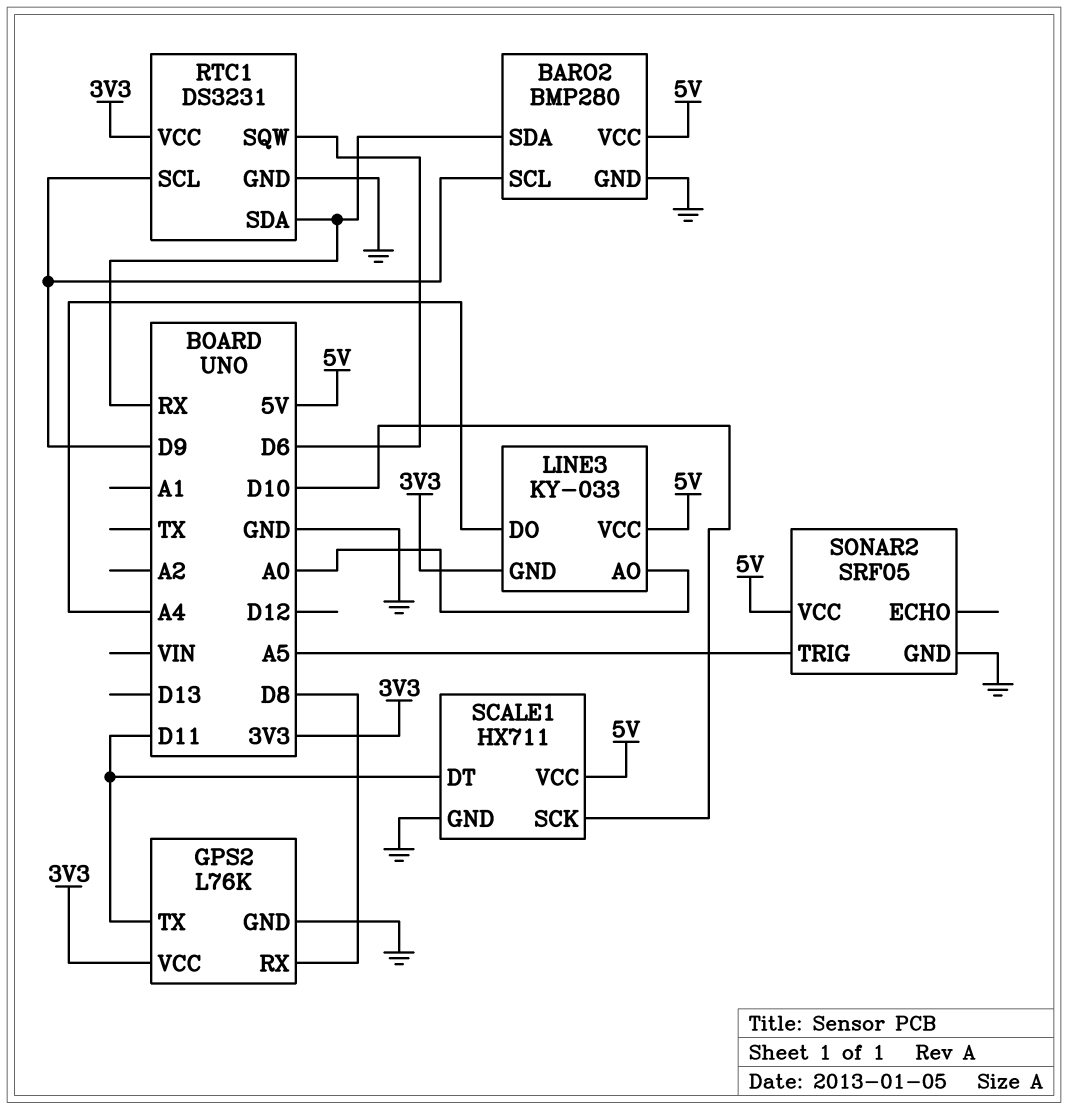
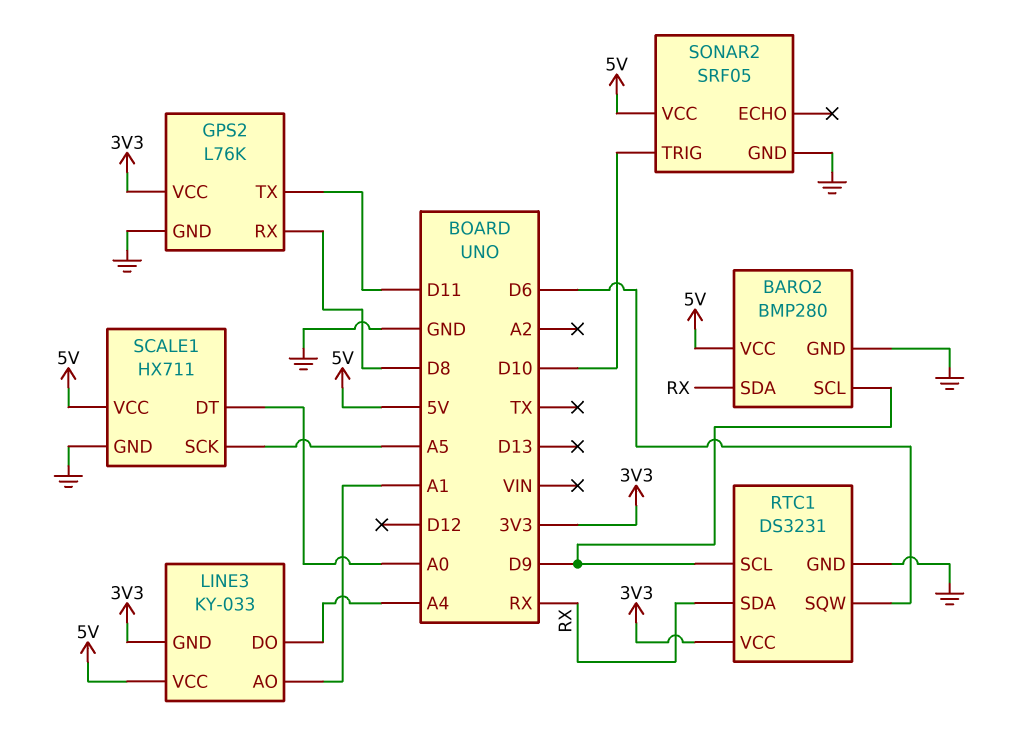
LINE3 pin AO: A0 -> A1
SCALE1 pin DT: D11 -> A0
SCALE1 pin SCK: D10 -> A5
SONAR2 pin TRIG: A5 -> D10

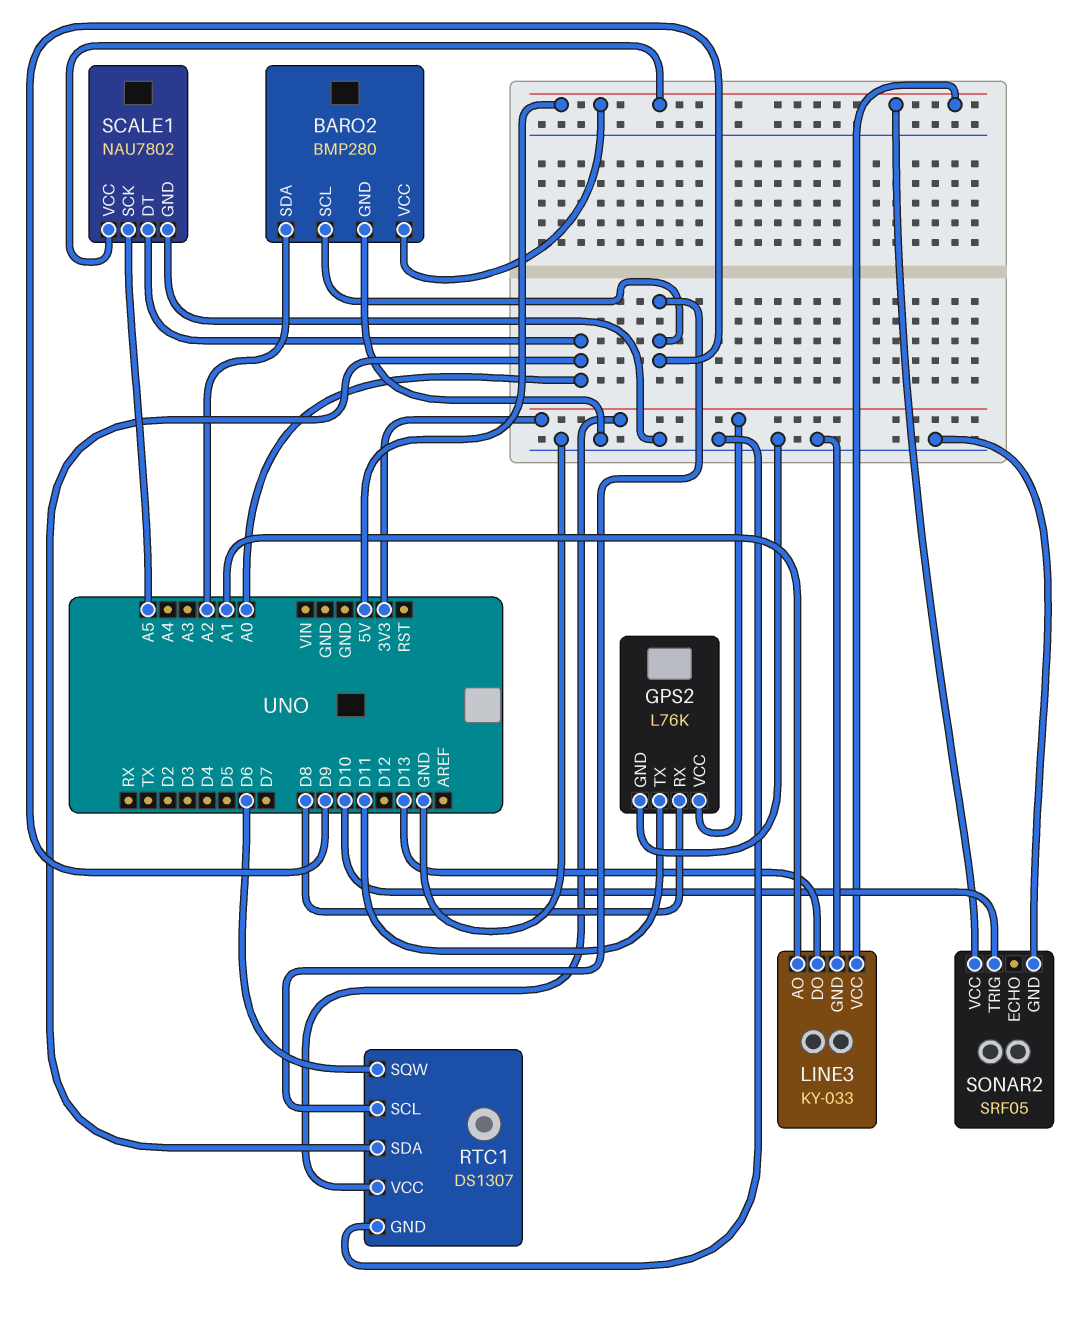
BARO2 pin SDA: RX -> A2
LINE3 pin DO: A4 -> D13
LINE3 pin GND: 3V3 -> GND
RTC1: DS3231 -> DS1307
RTC1 pin SDA: RX -> A0
SCALE1: HX711 -> NAU7802

